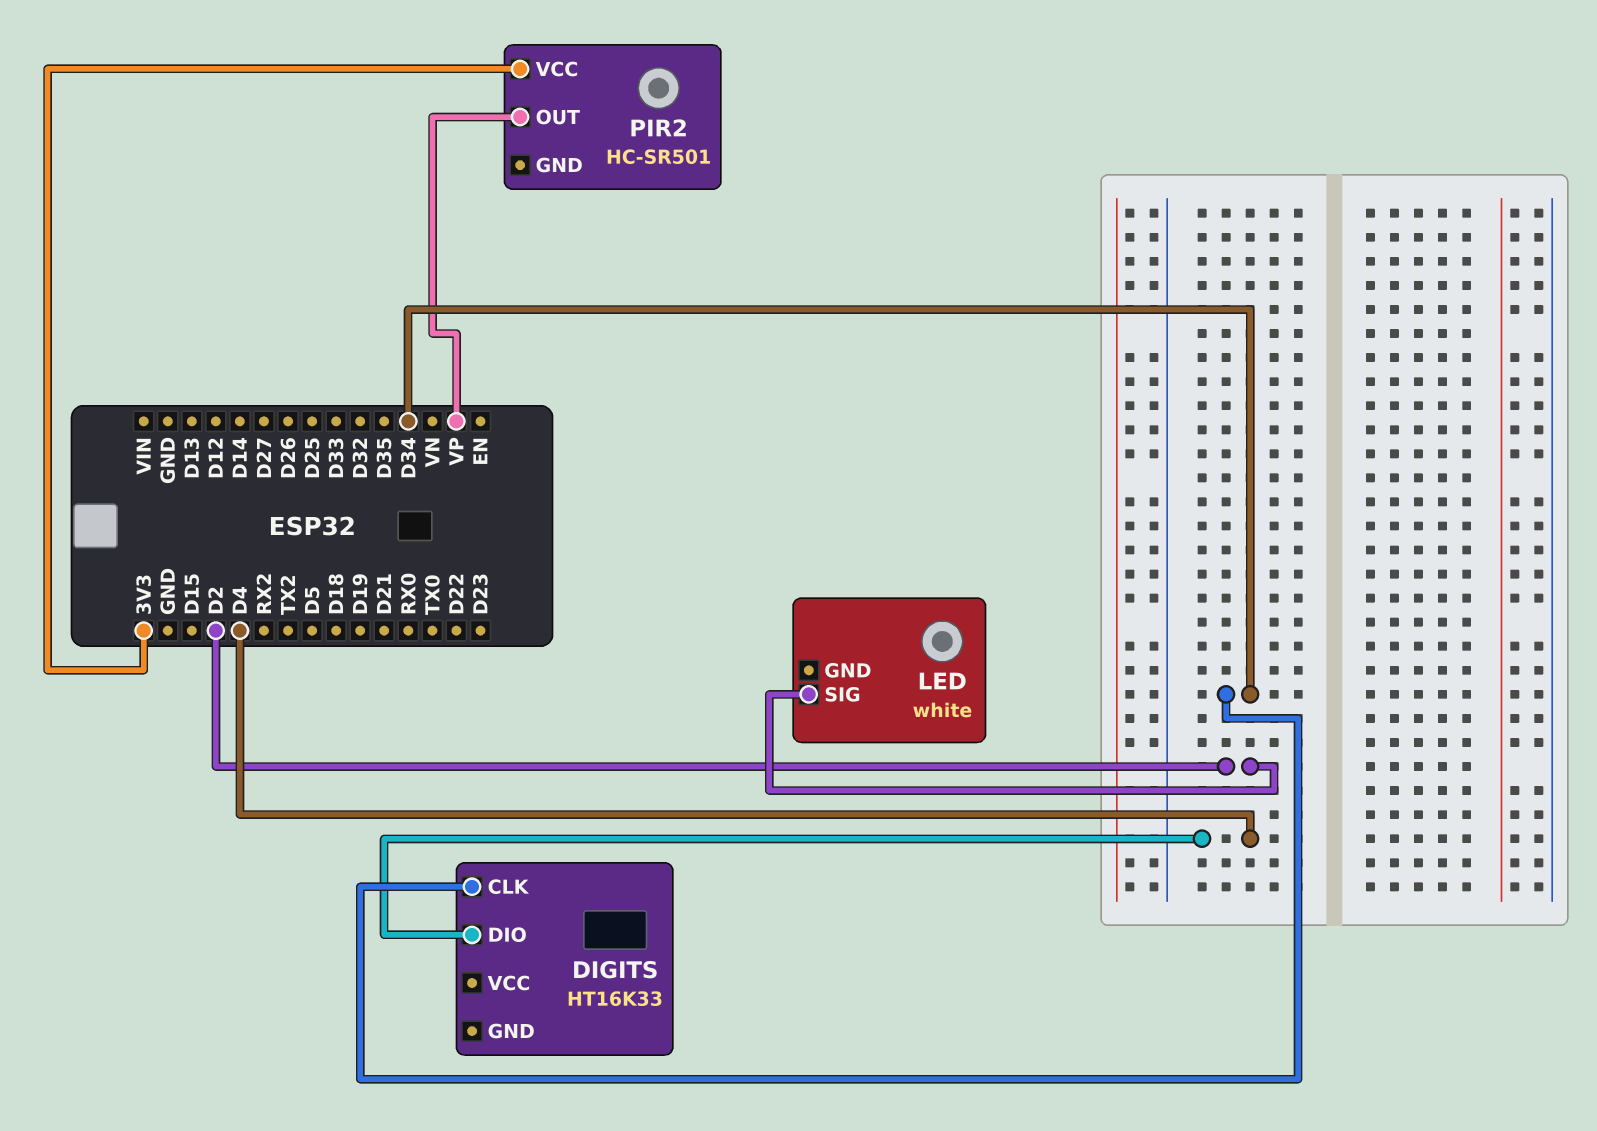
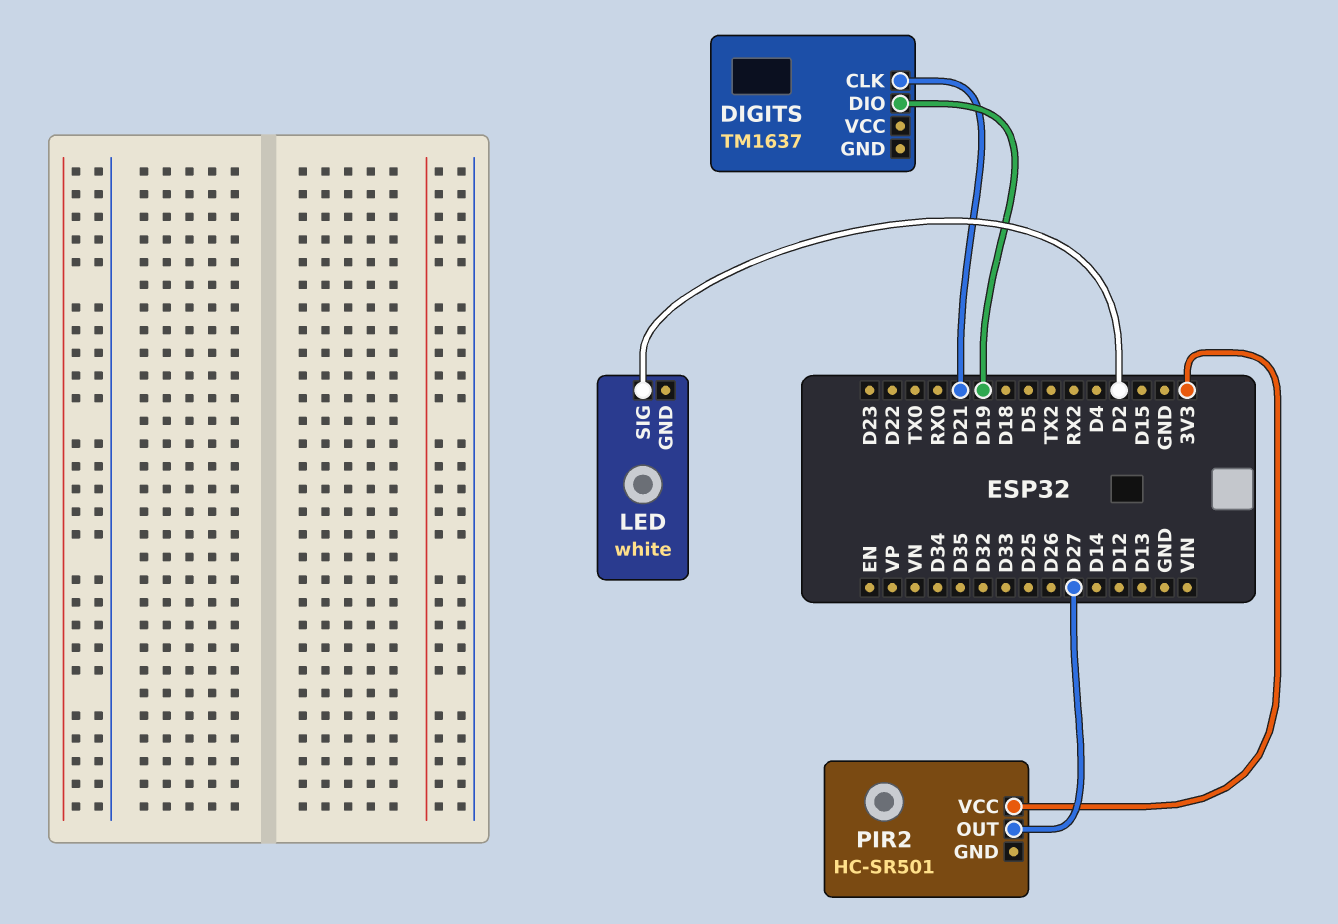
DIGITS: HT16K33 -> TM1637
DIGITS pin CLK: D34 -> D21
DIGITS pin DIO: D4 -> D19
PIR2 pin OUT: VP -> D27

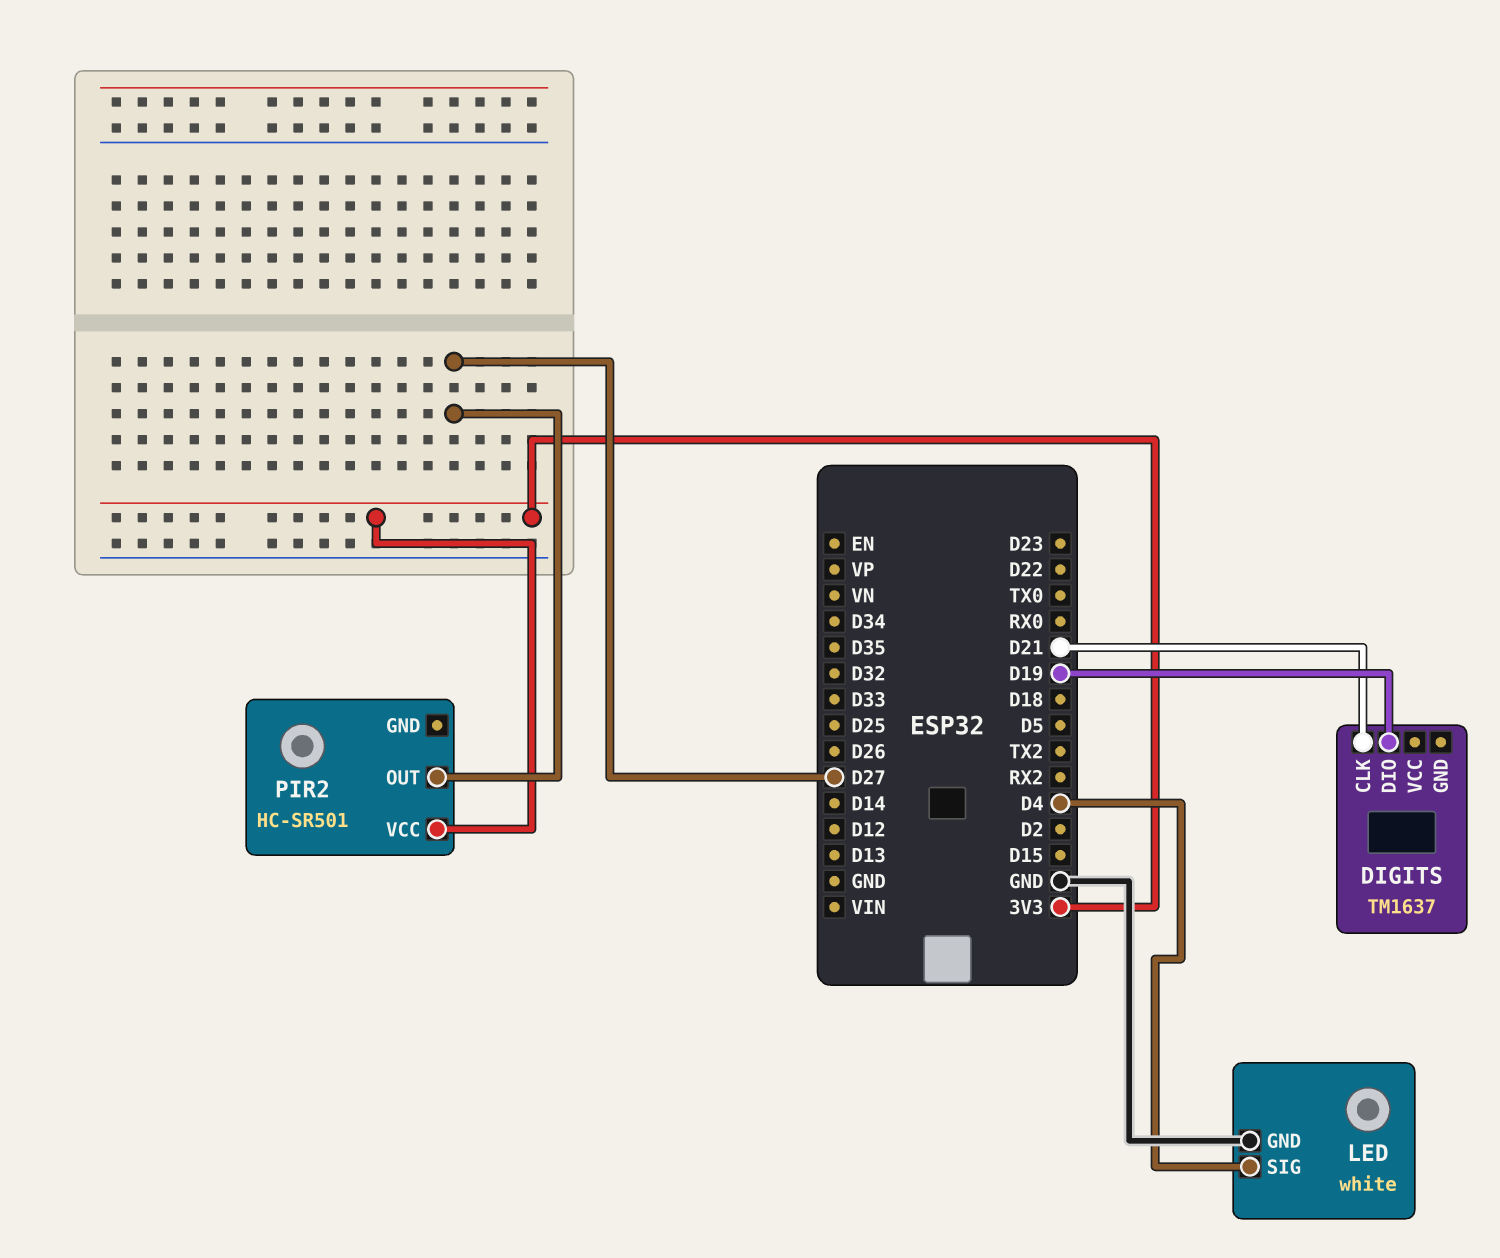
LED pin GND: none -> GND
LED pin SIG: D2 -> D4

